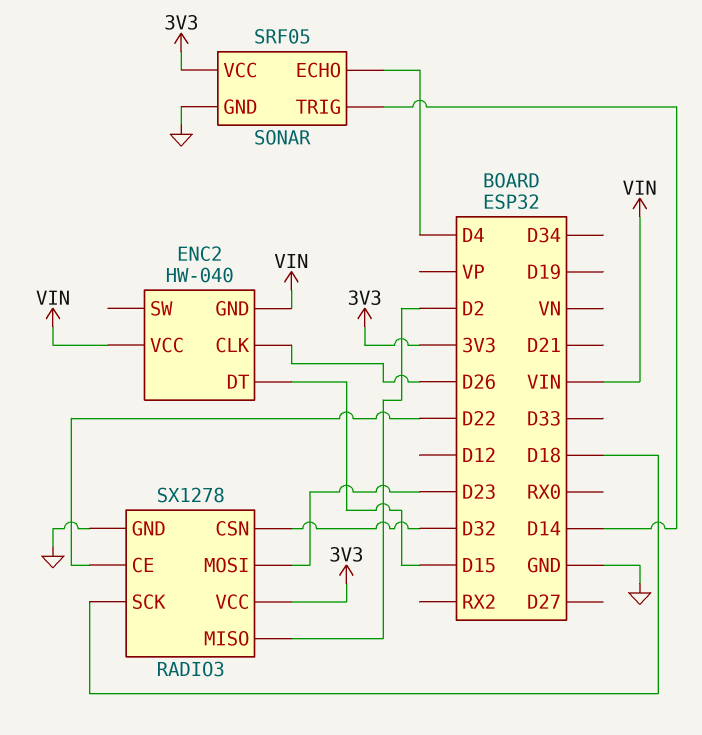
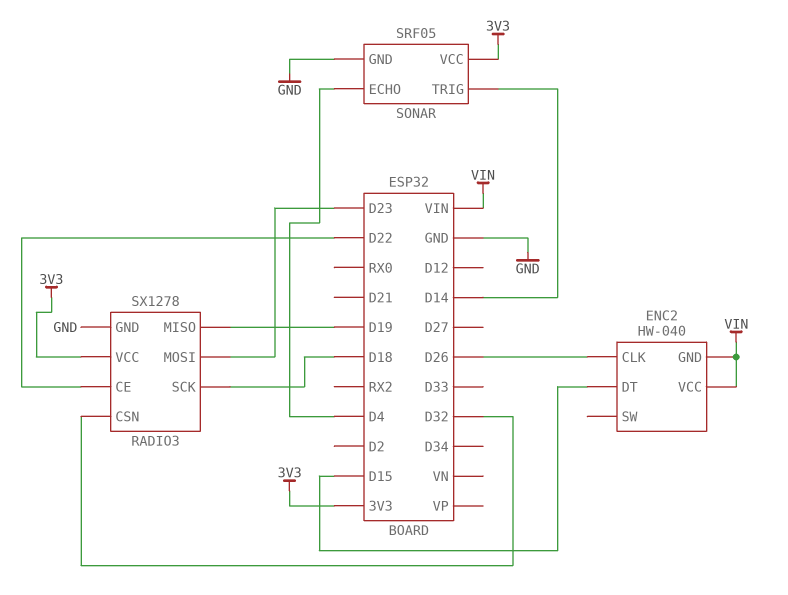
RADIO3 pin MISO: D2 -> D19

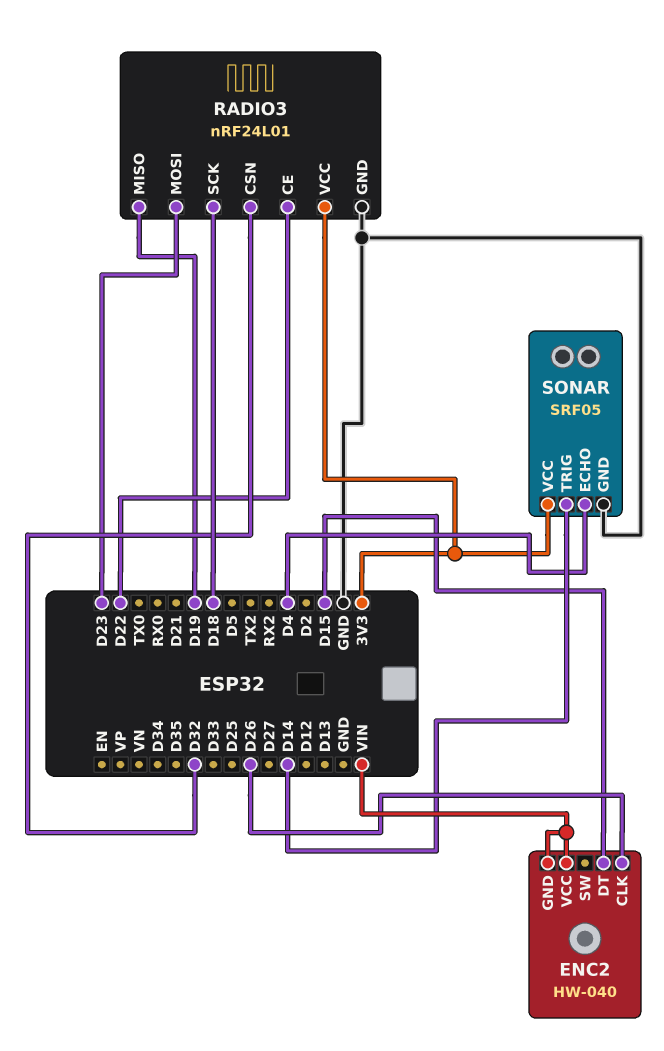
RADIO3: SX1278 -> nRF24L01

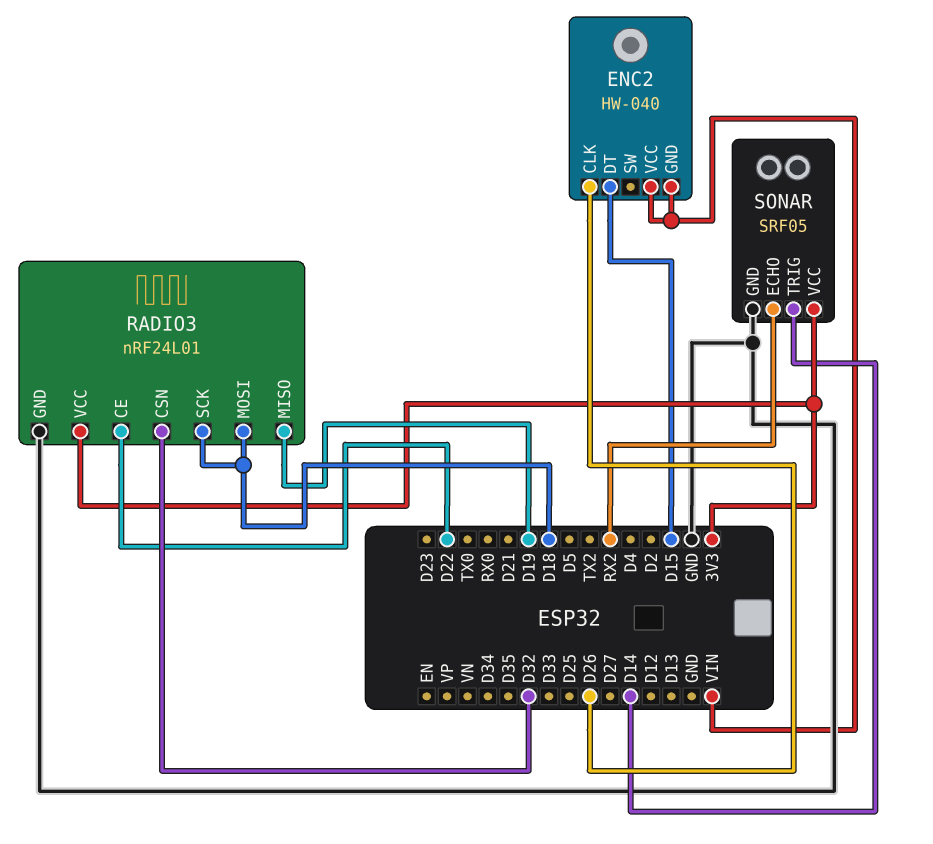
RADIO3 pin MOSI: D23 -> D18
SONAR pin ECHO: D4 -> RX2

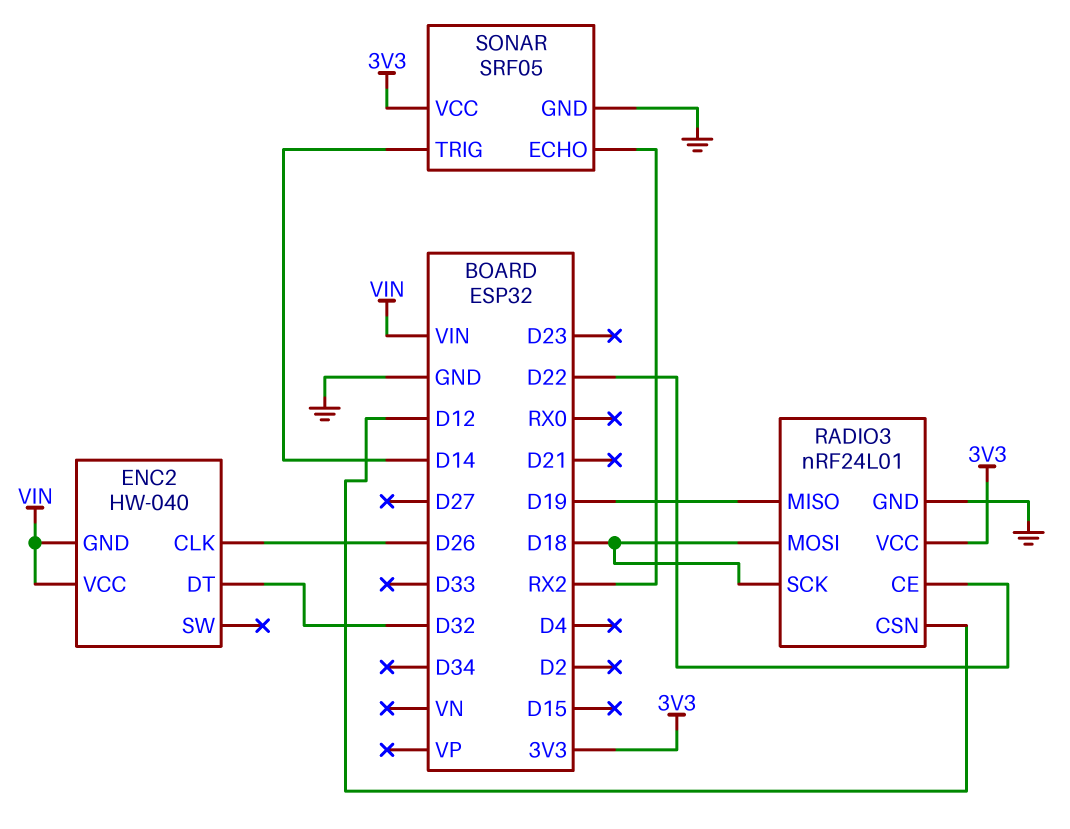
ENC2 pin DT: D15 -> D32
RADIO3 pin CSN: D32 -> D12

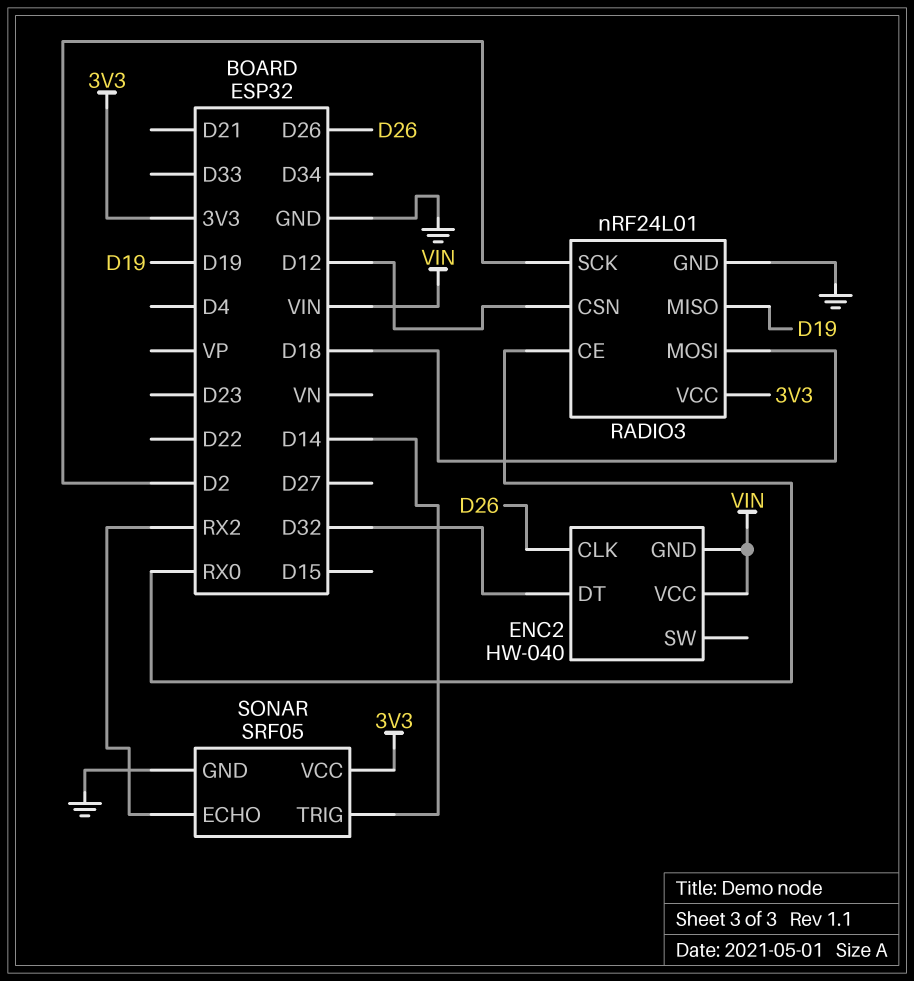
RADIO3 pin CE: D22 -> RX0
RADIO3 pin SCK: D18 -> D2

